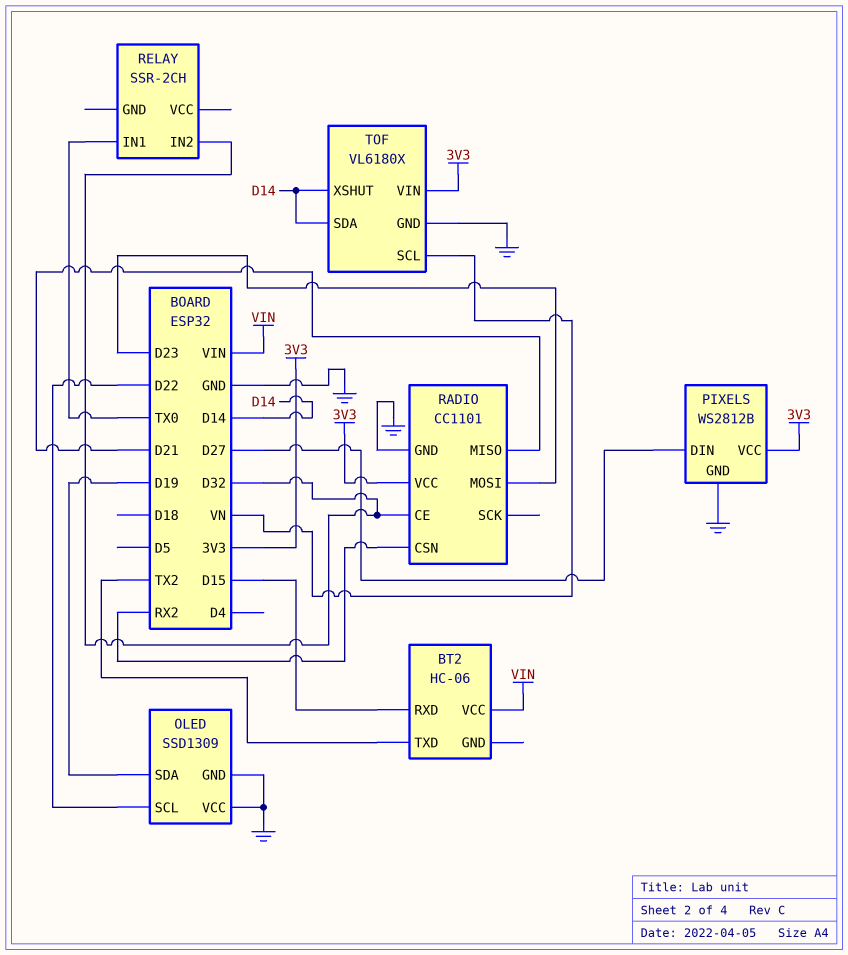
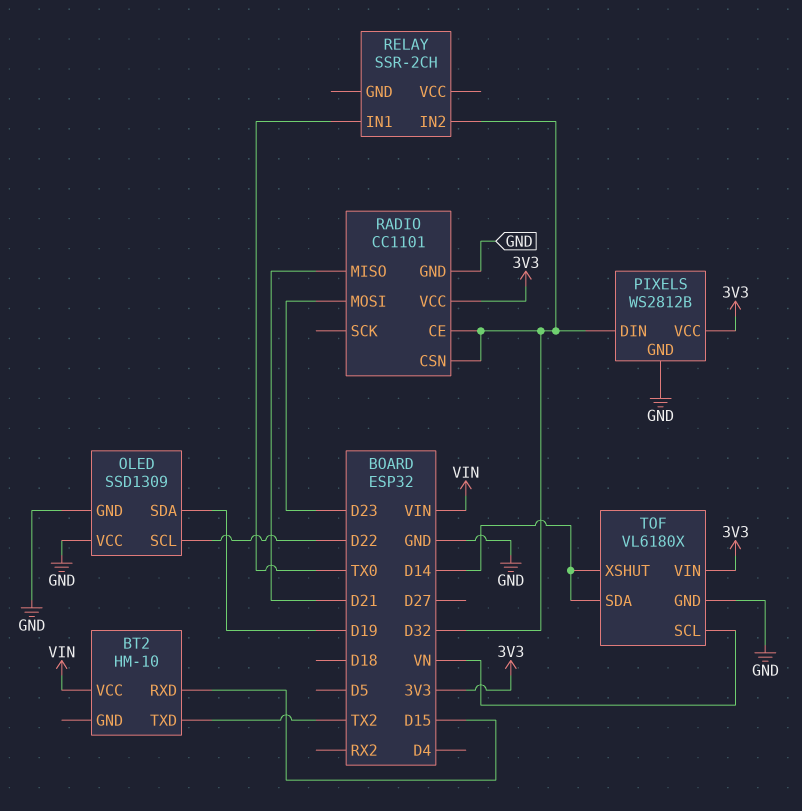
BT2: HC-06 -> HM-10
PIXELS pin DIN: D27 -> D32
RADIO pin CSN: RX2 -> D32

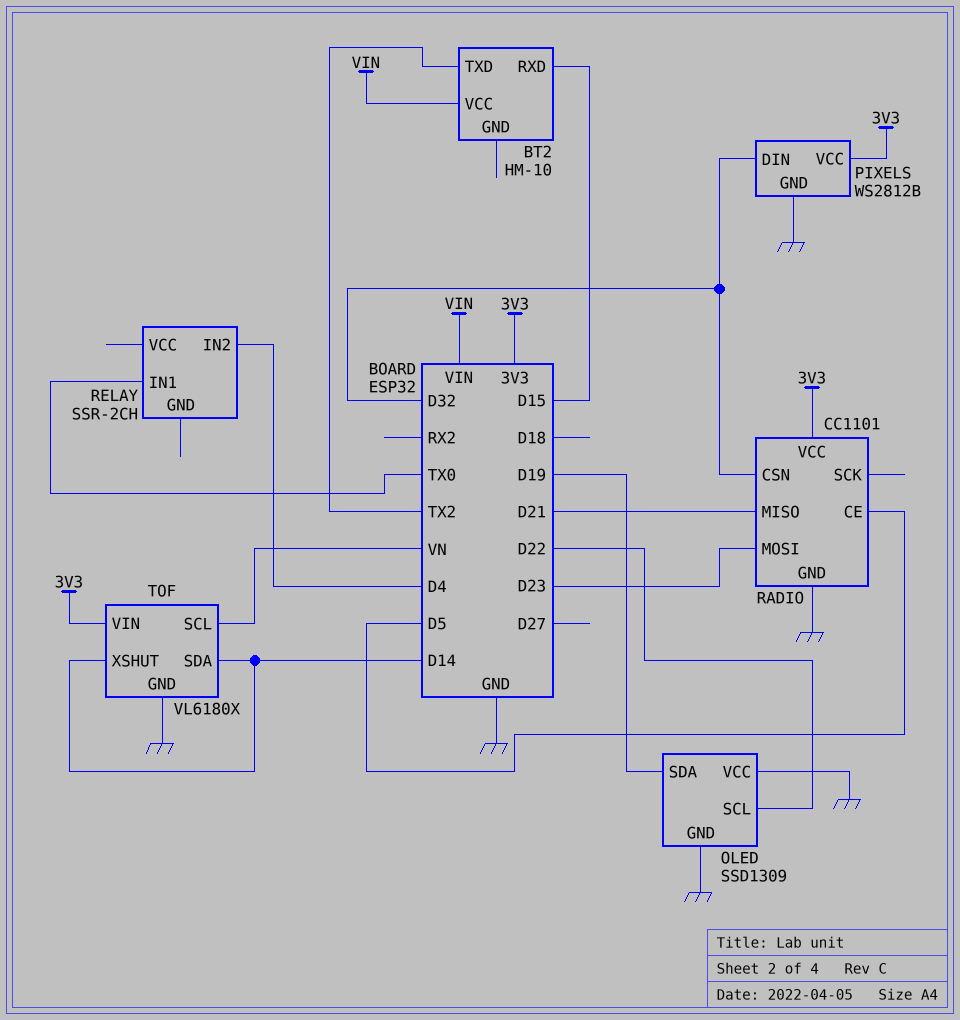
RADIO pin CE: D32 -> D5
RELAY pin IN2: D32 -> D4

